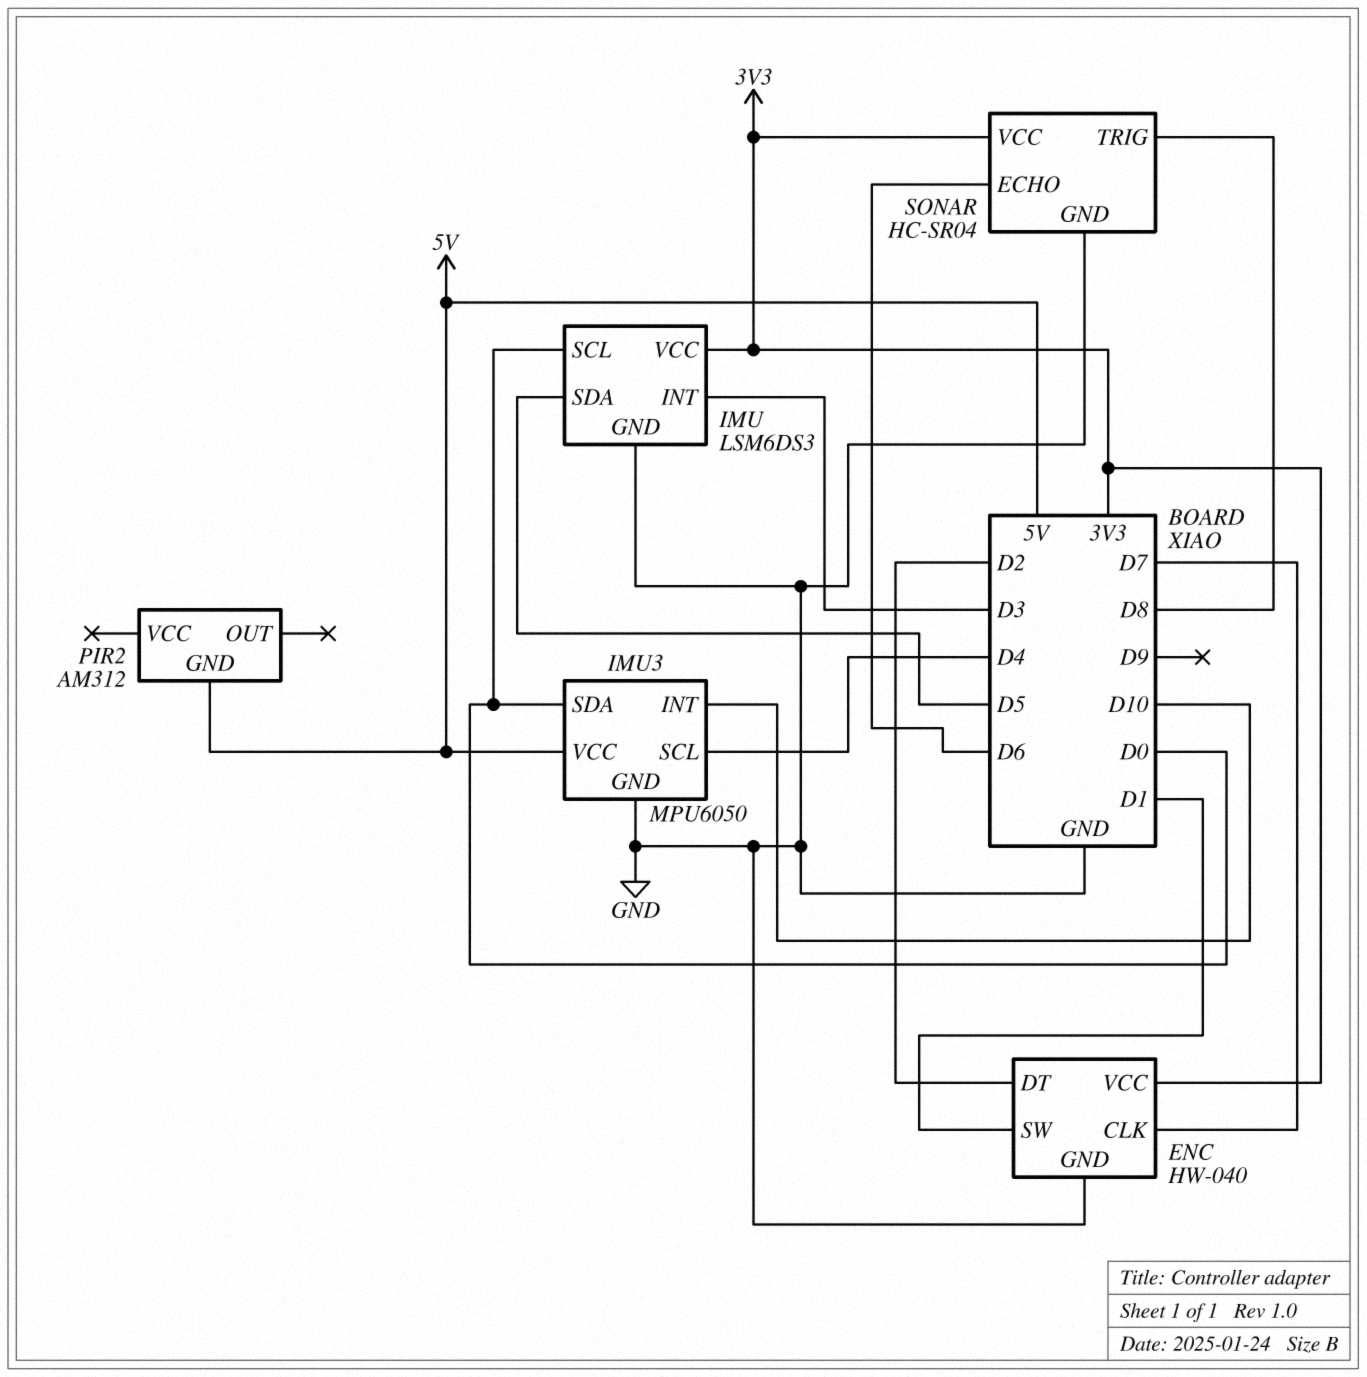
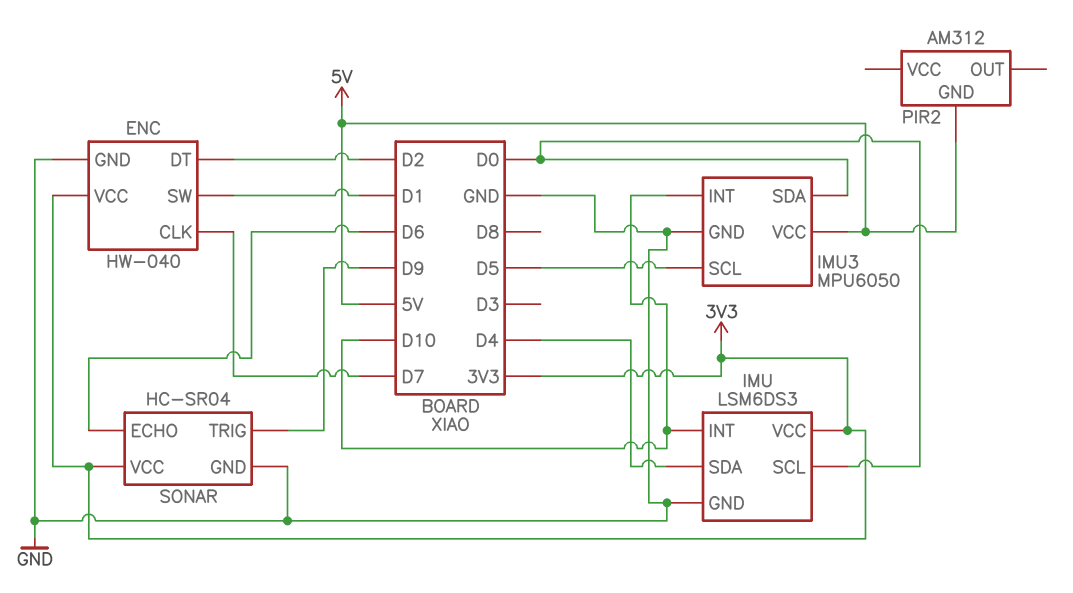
IMU pin INT: D3 -> D10
IMU pin SDA: D5 -> D4
IMU3 pin SCL: D4 -> D5
SONAR pin TRIG: D8 -> D9

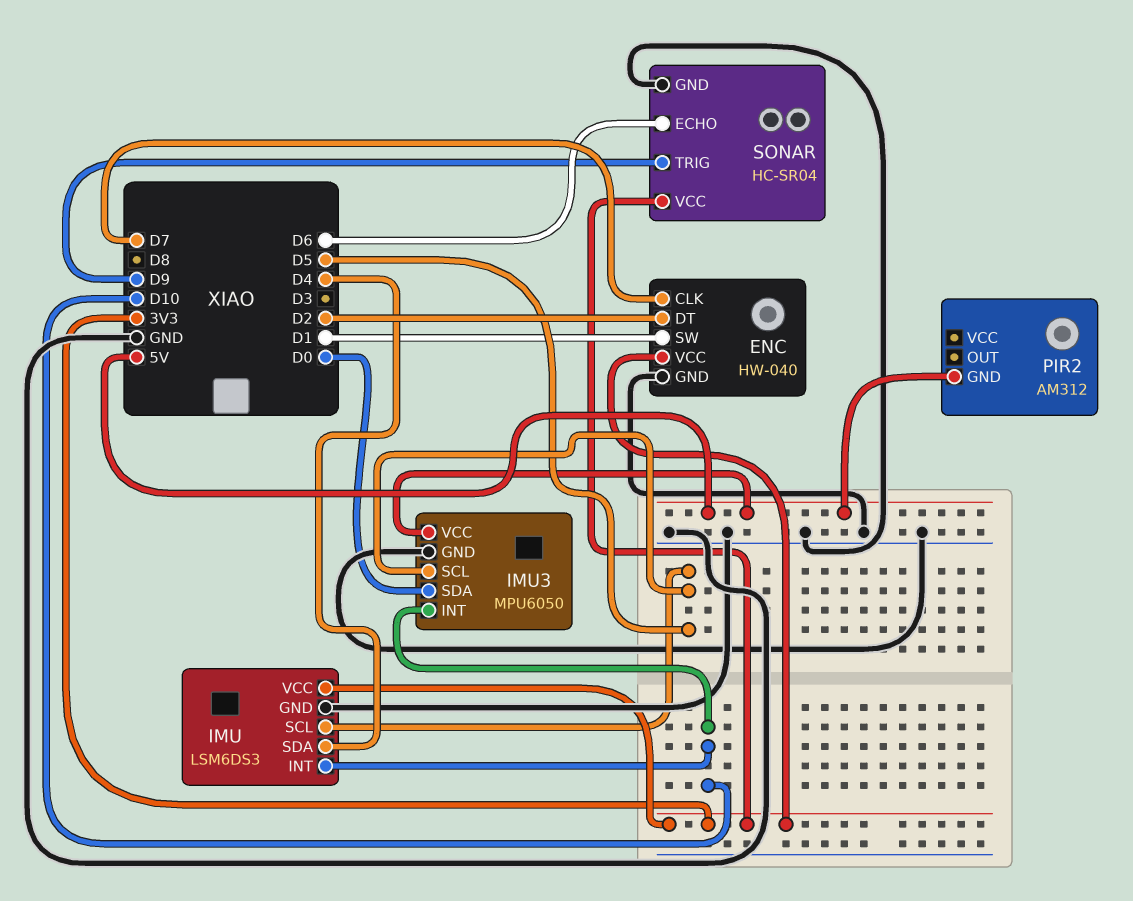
IMU pin SCL: D0 -> D5

